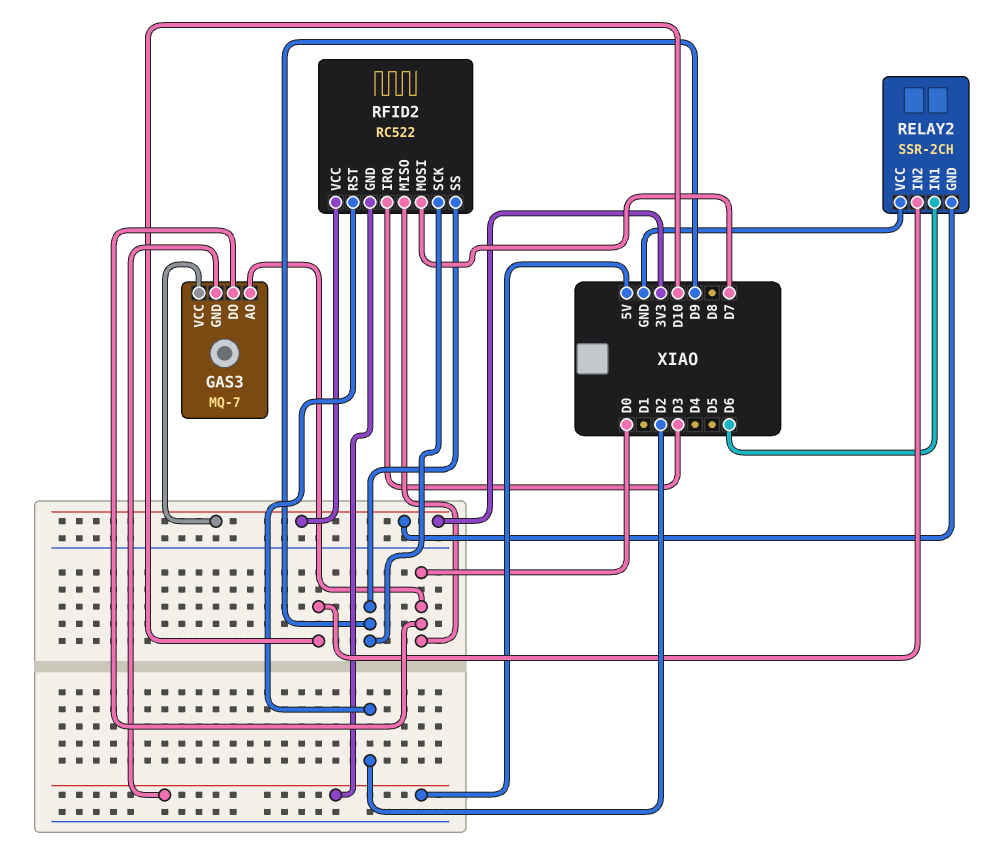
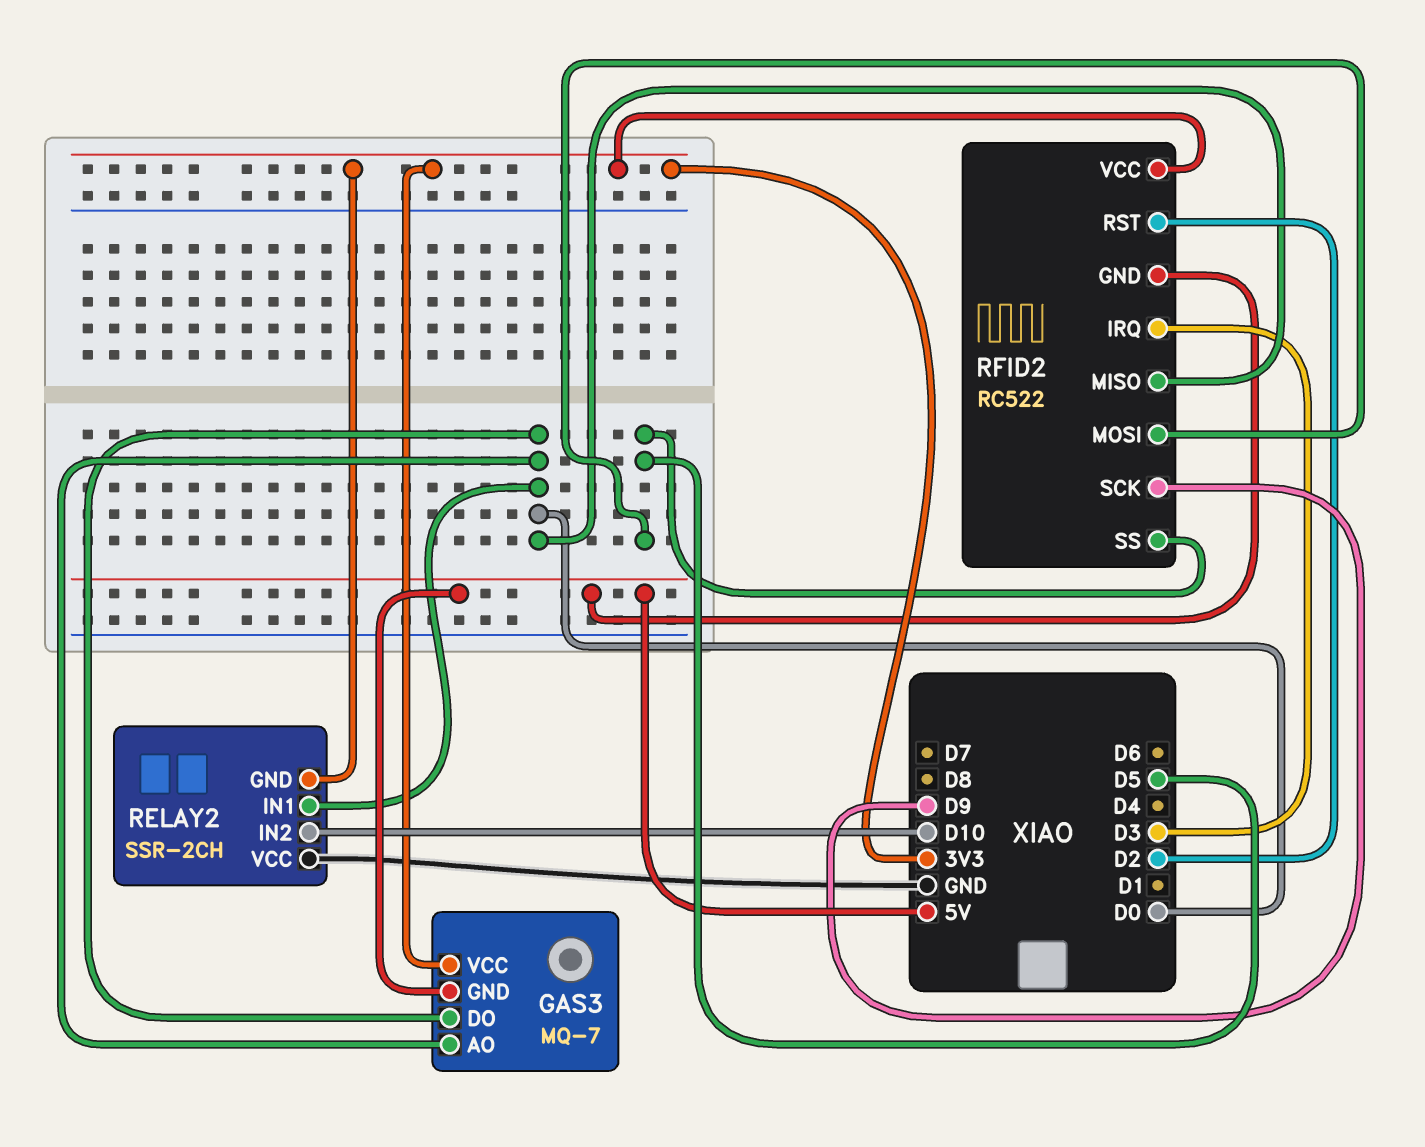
RELAY2 pin IN1: D6 -> D0
RFID2 pin MOSI: D7 -> D5
RFID2 pin SS: D9 -> D5

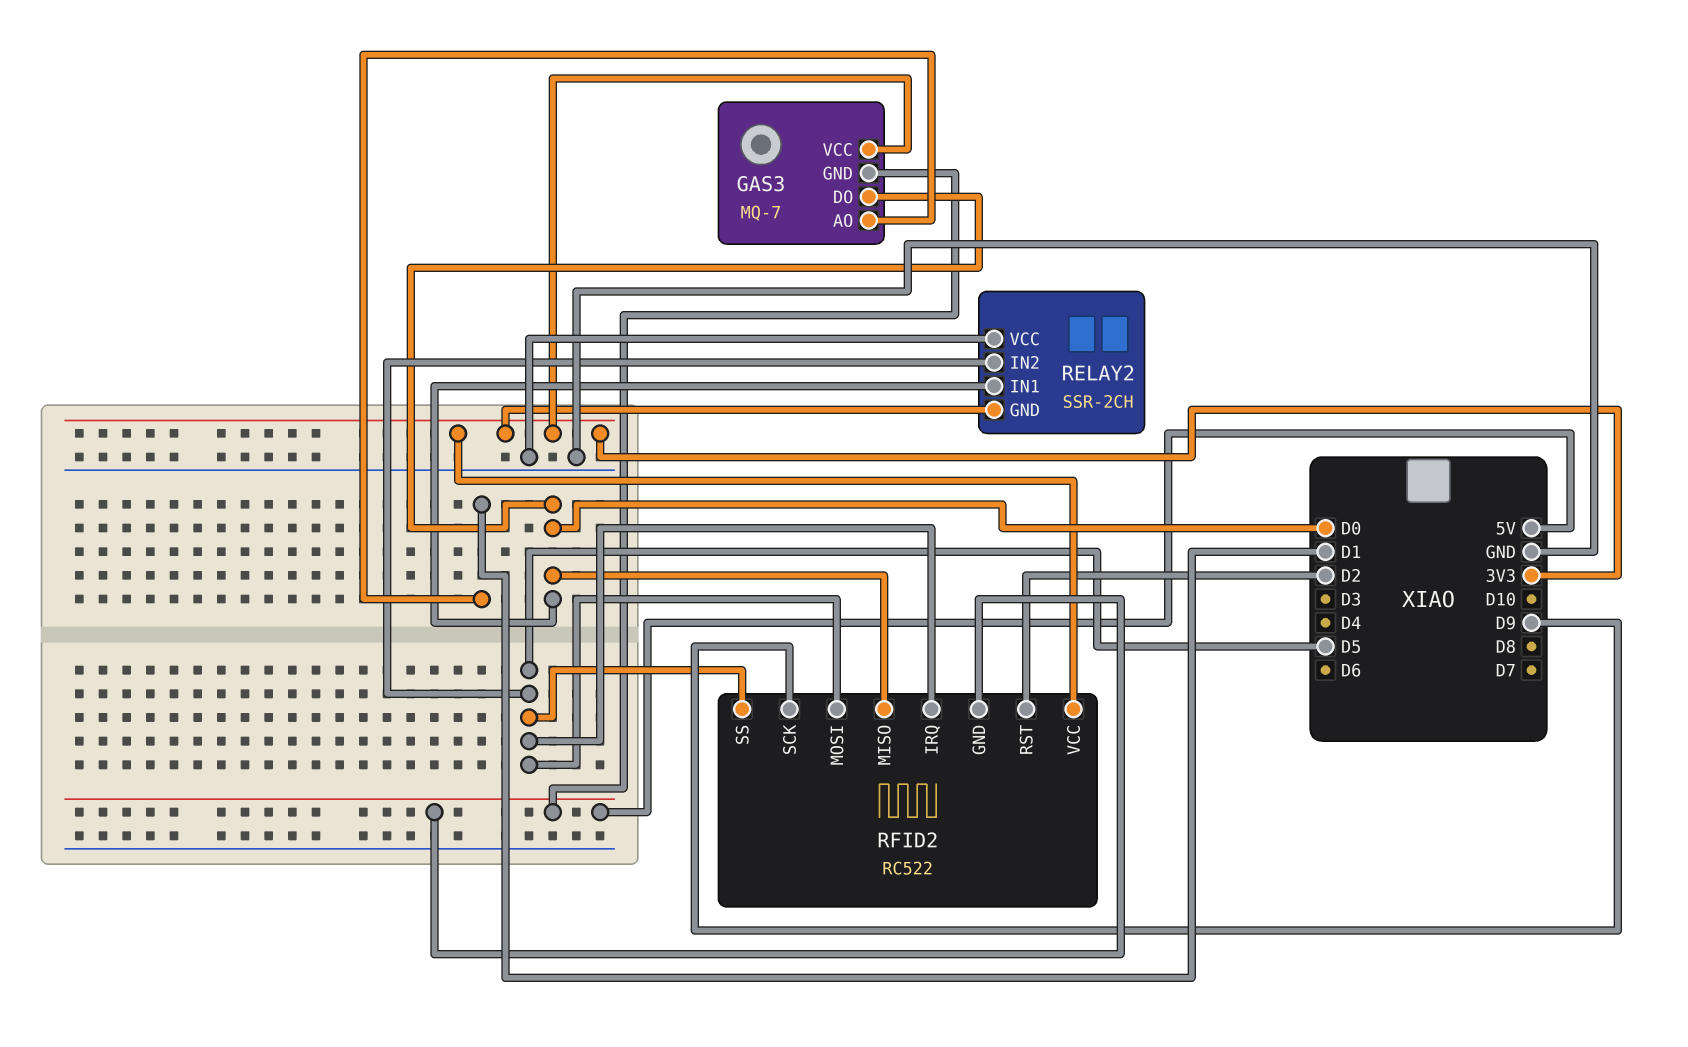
GAS3 pin AO: D0 -> D1
RELAY2 pin IN2: D10 -> D5
RFID2 pin IRQ: D3 -> D5

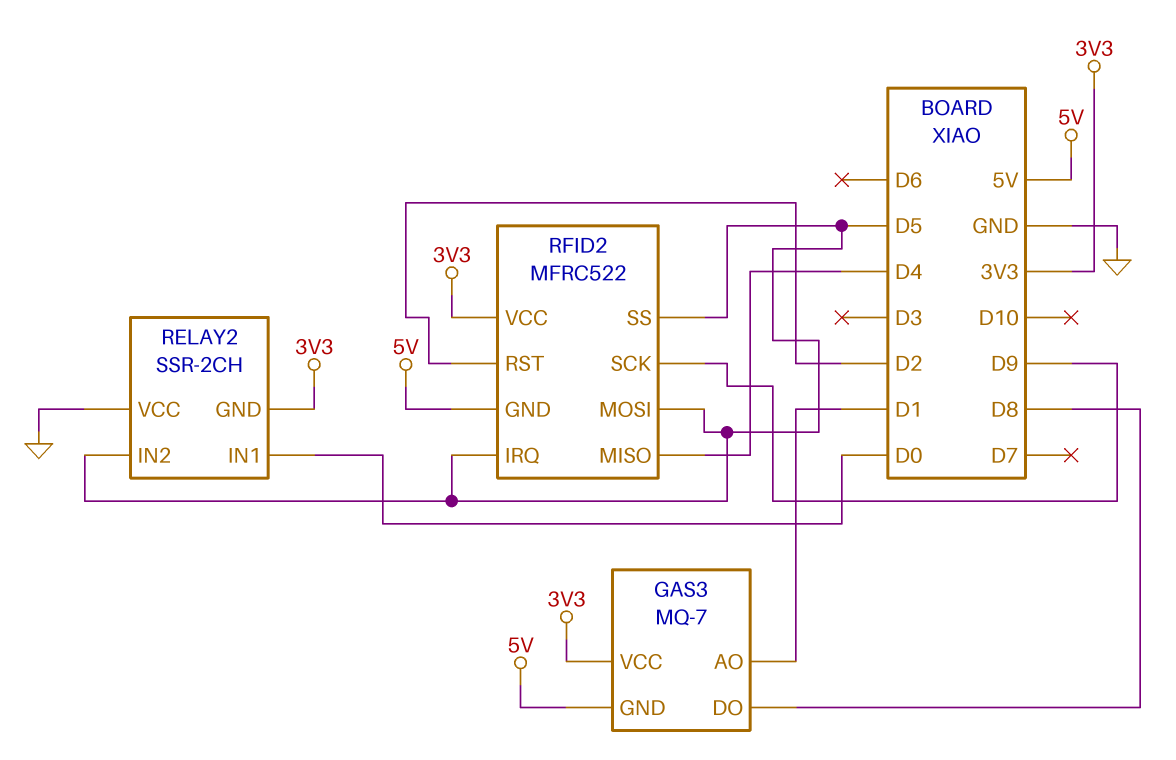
GAS3 pin DO: D0 -> D8
RFID2: RC522 -> MFRC522
RFID2 pin MISO: D0 -> D4

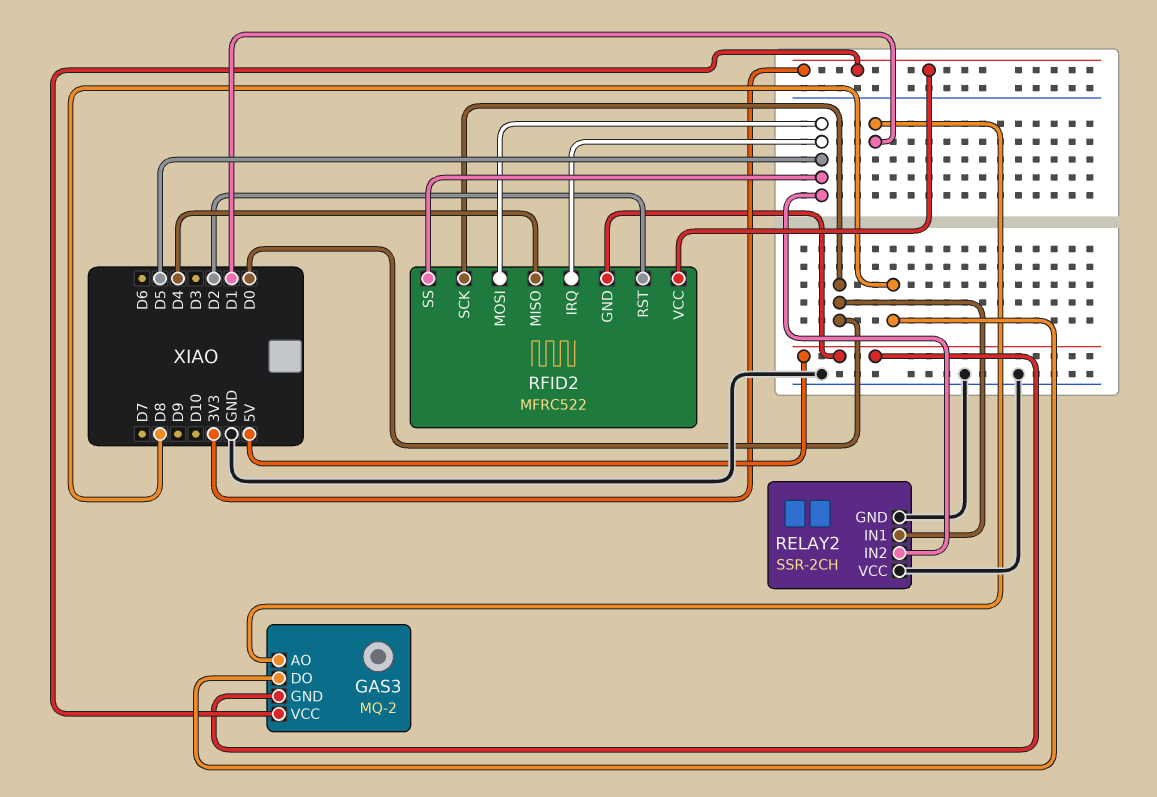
GAS3: MQ-7 -> MQ-2
RELAY2 pin GND: 3V3 -> GND
RFID2 pin SCK: D9 -> D0

